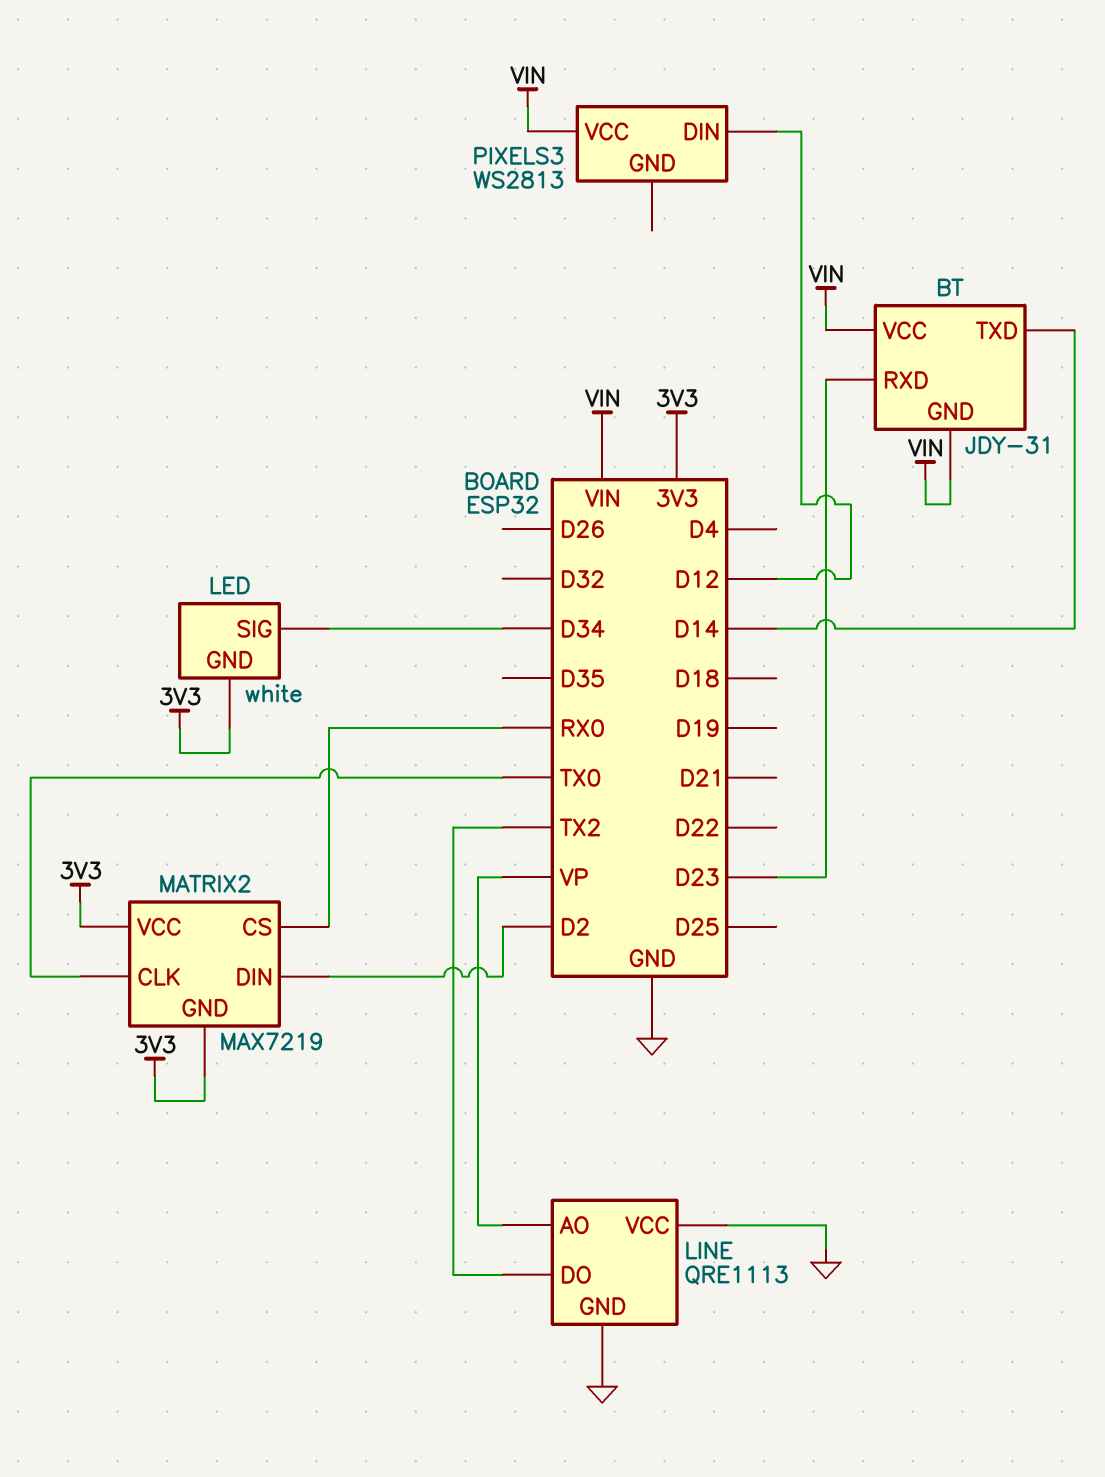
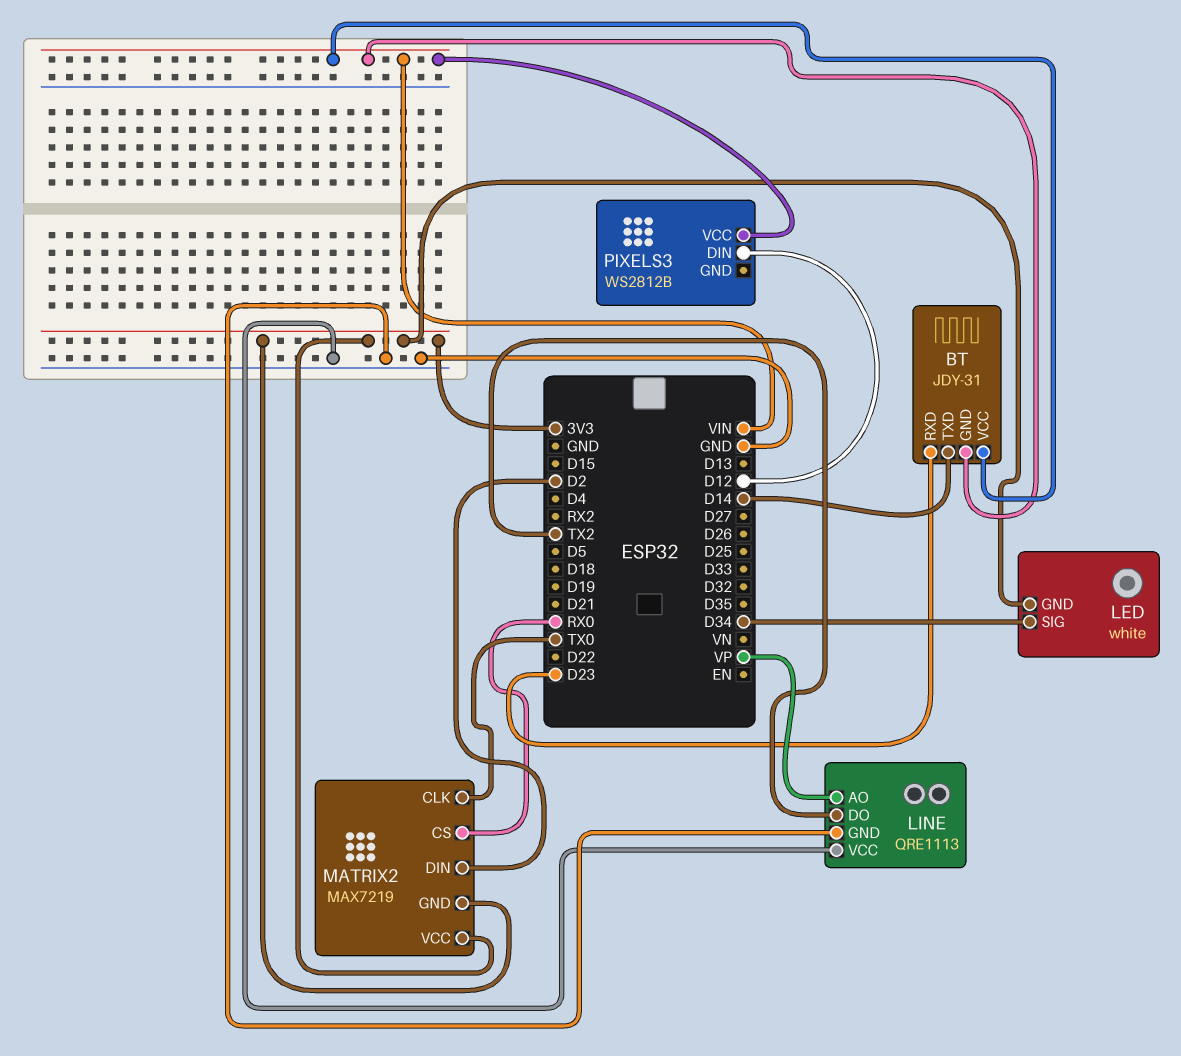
PIXELS3: WS2813 -> WS2812B

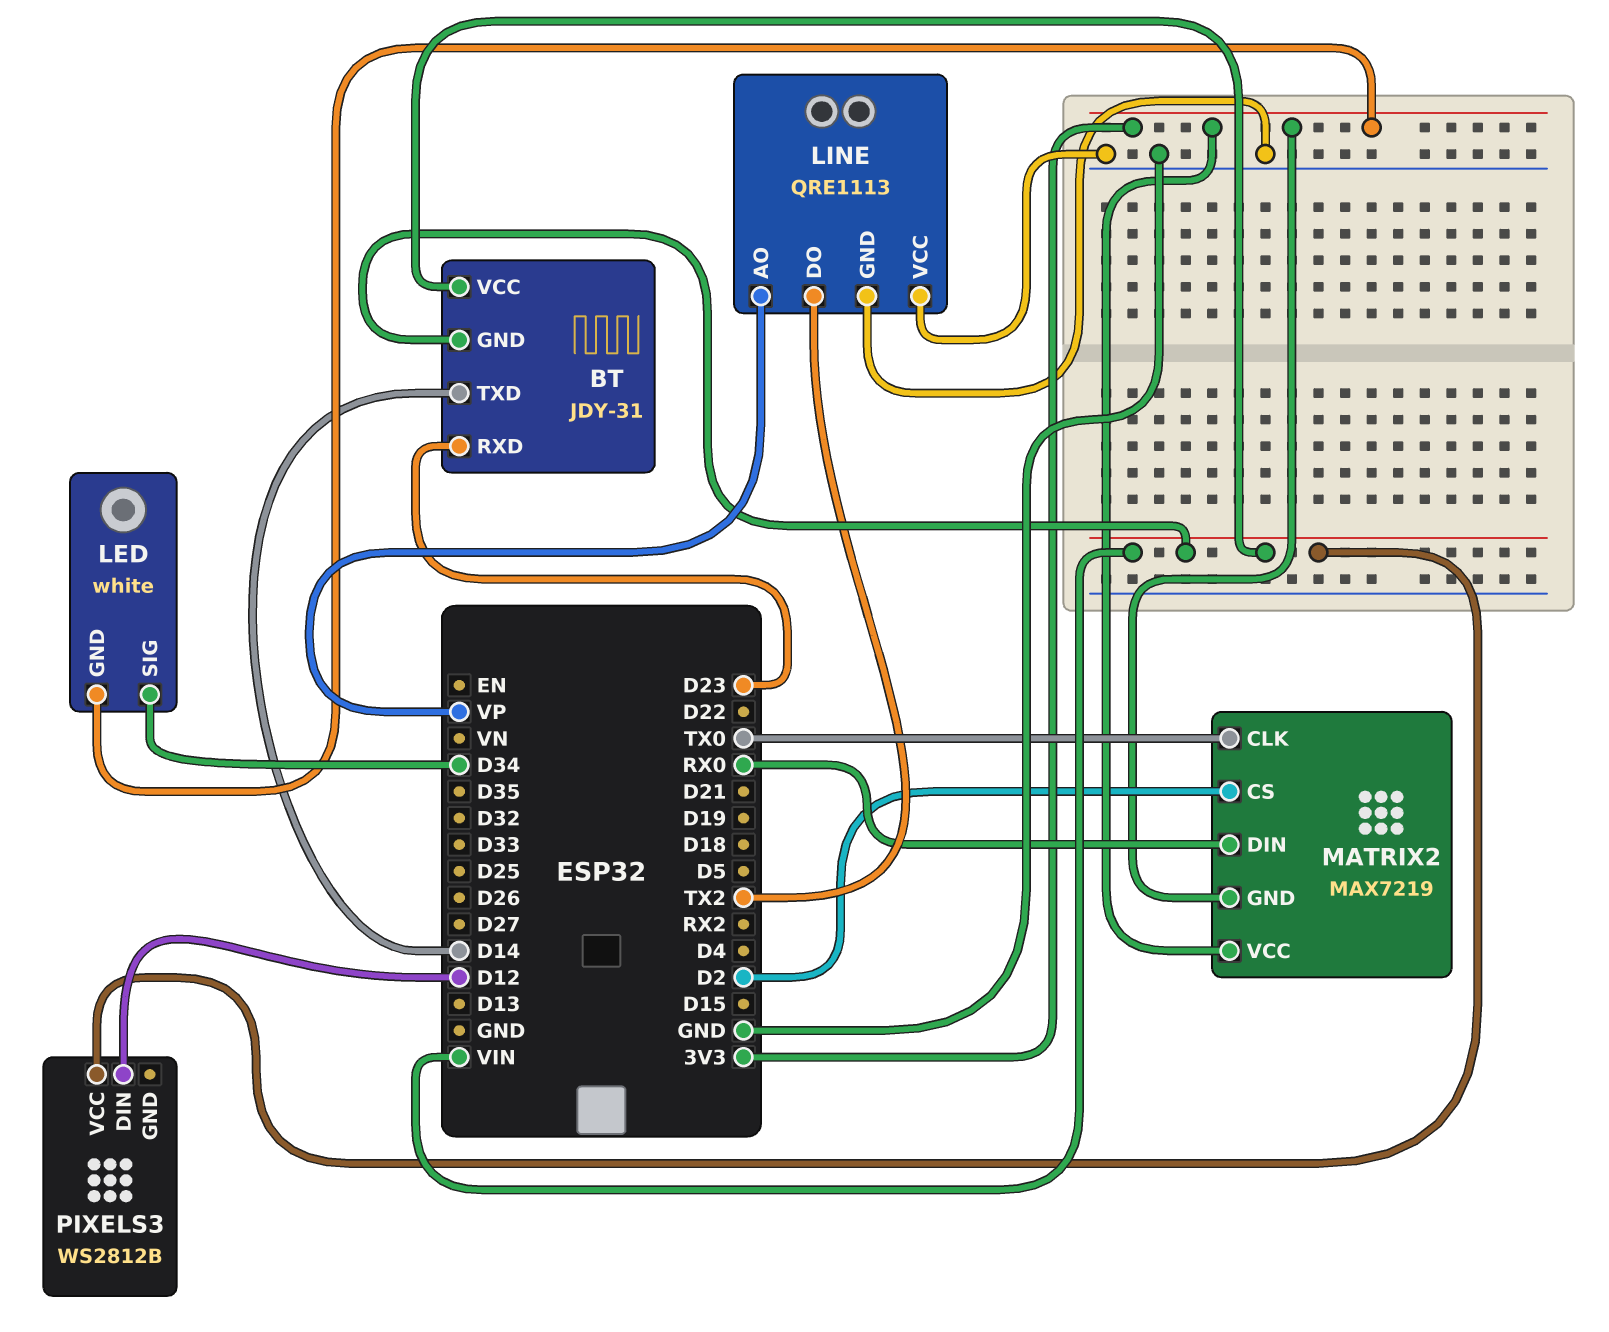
MATRIX2 pin CS: RX0 -> D2
MATRIX2 pin DIN: D2 -> RX0

